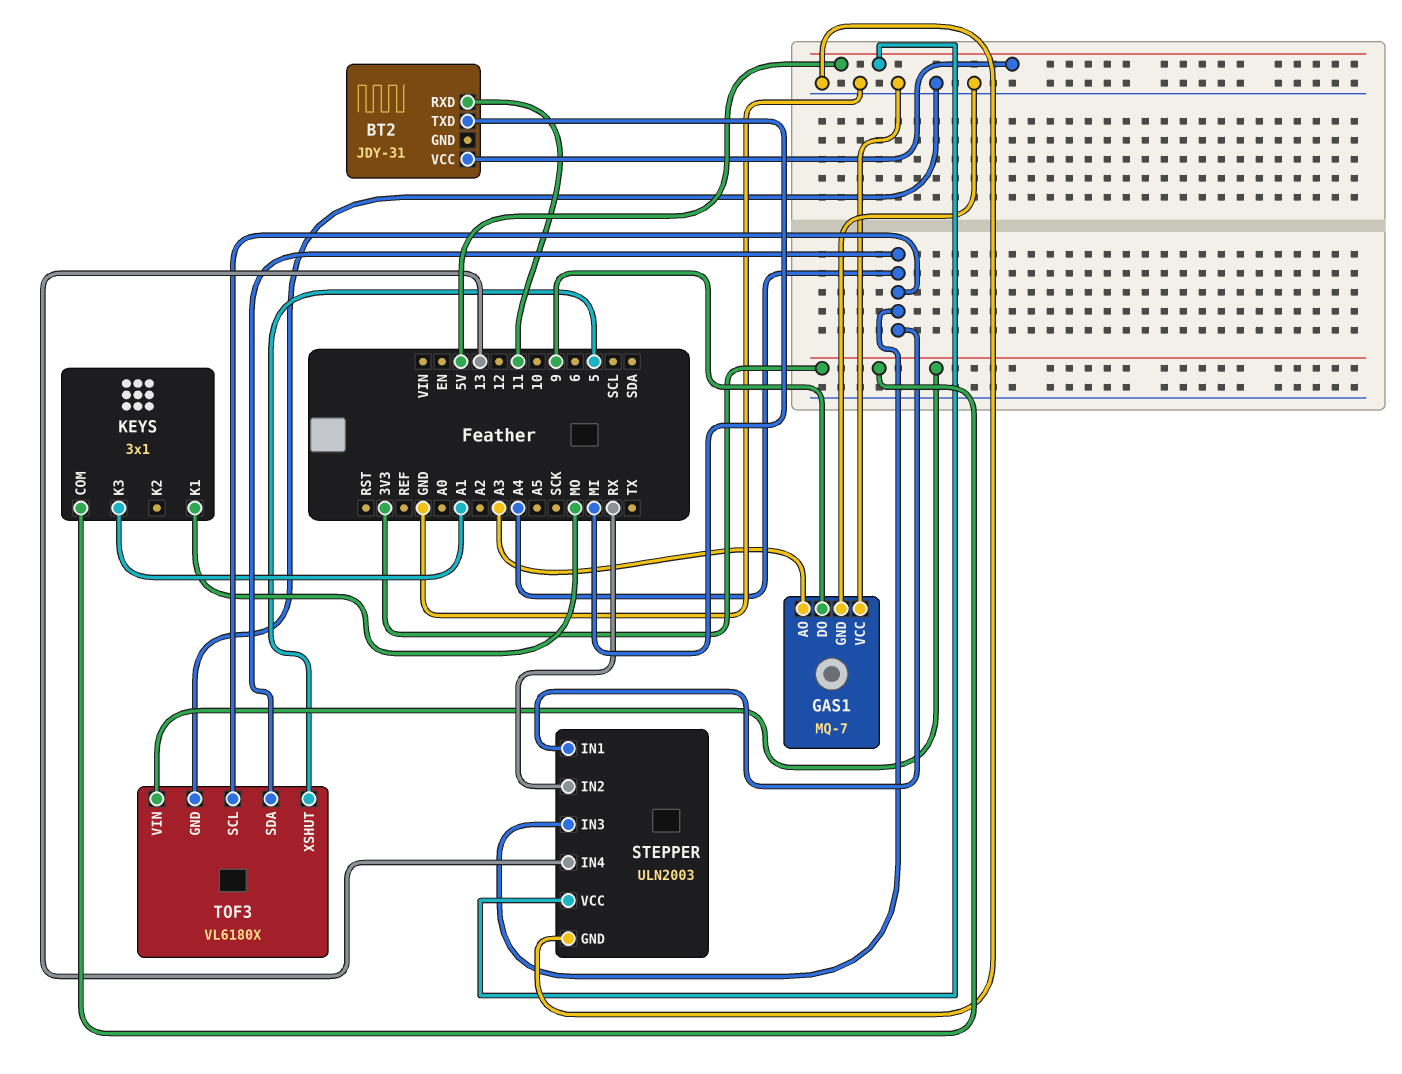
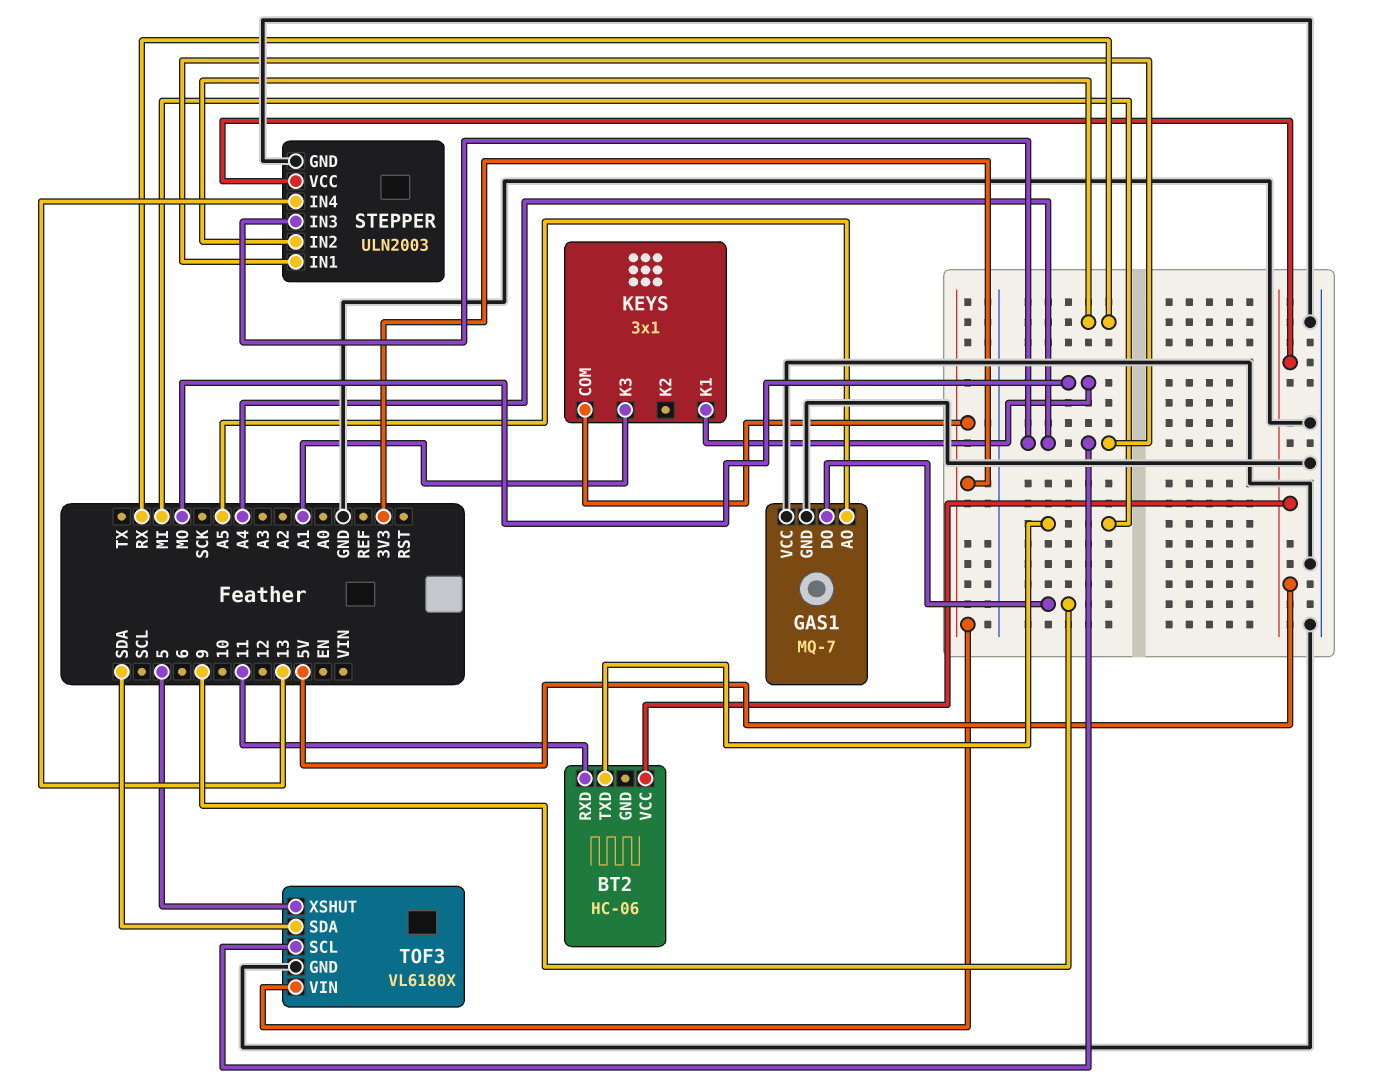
BT2: JDY-31 -> HC-06
GAS1 pin AO: A3 -> A5
TOF3 pin SDA: A4 -> SDA

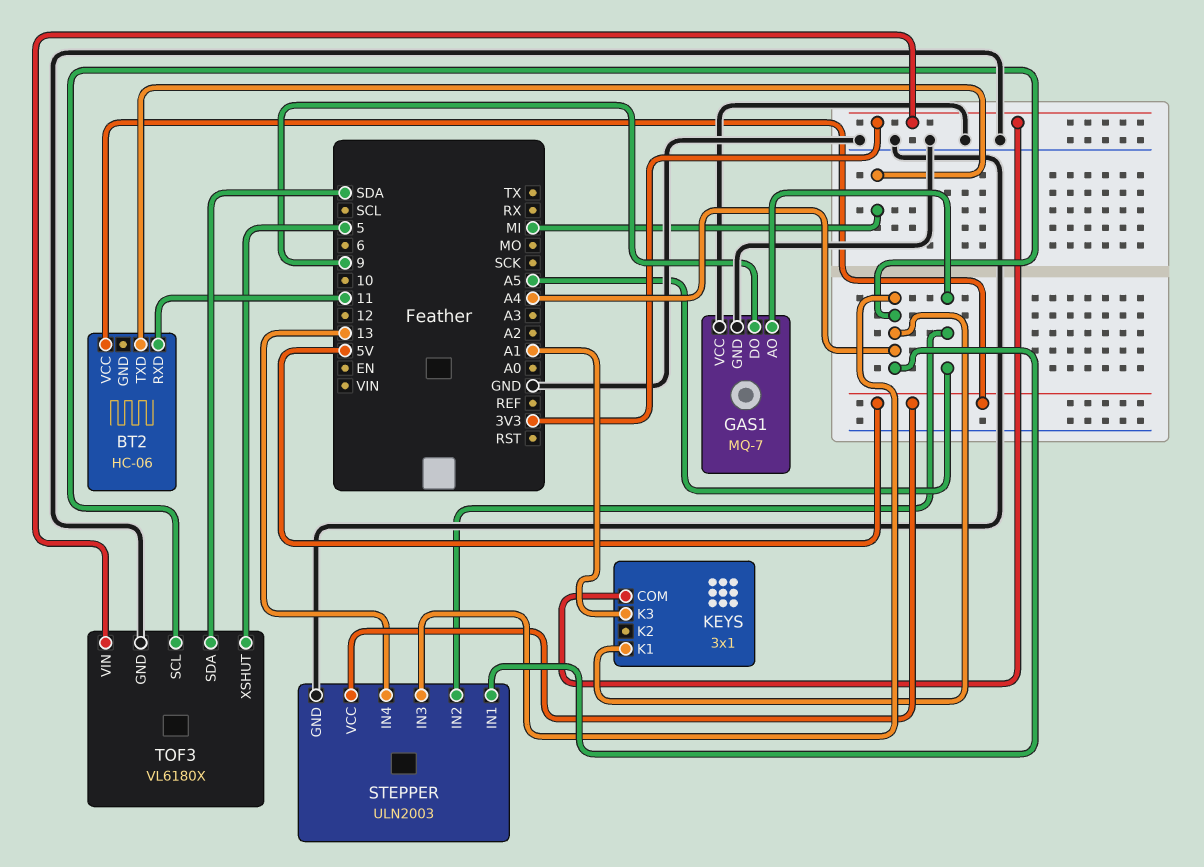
KEYS pin K1: MO -> A4
STEPPER pin IN2: RX -> A5

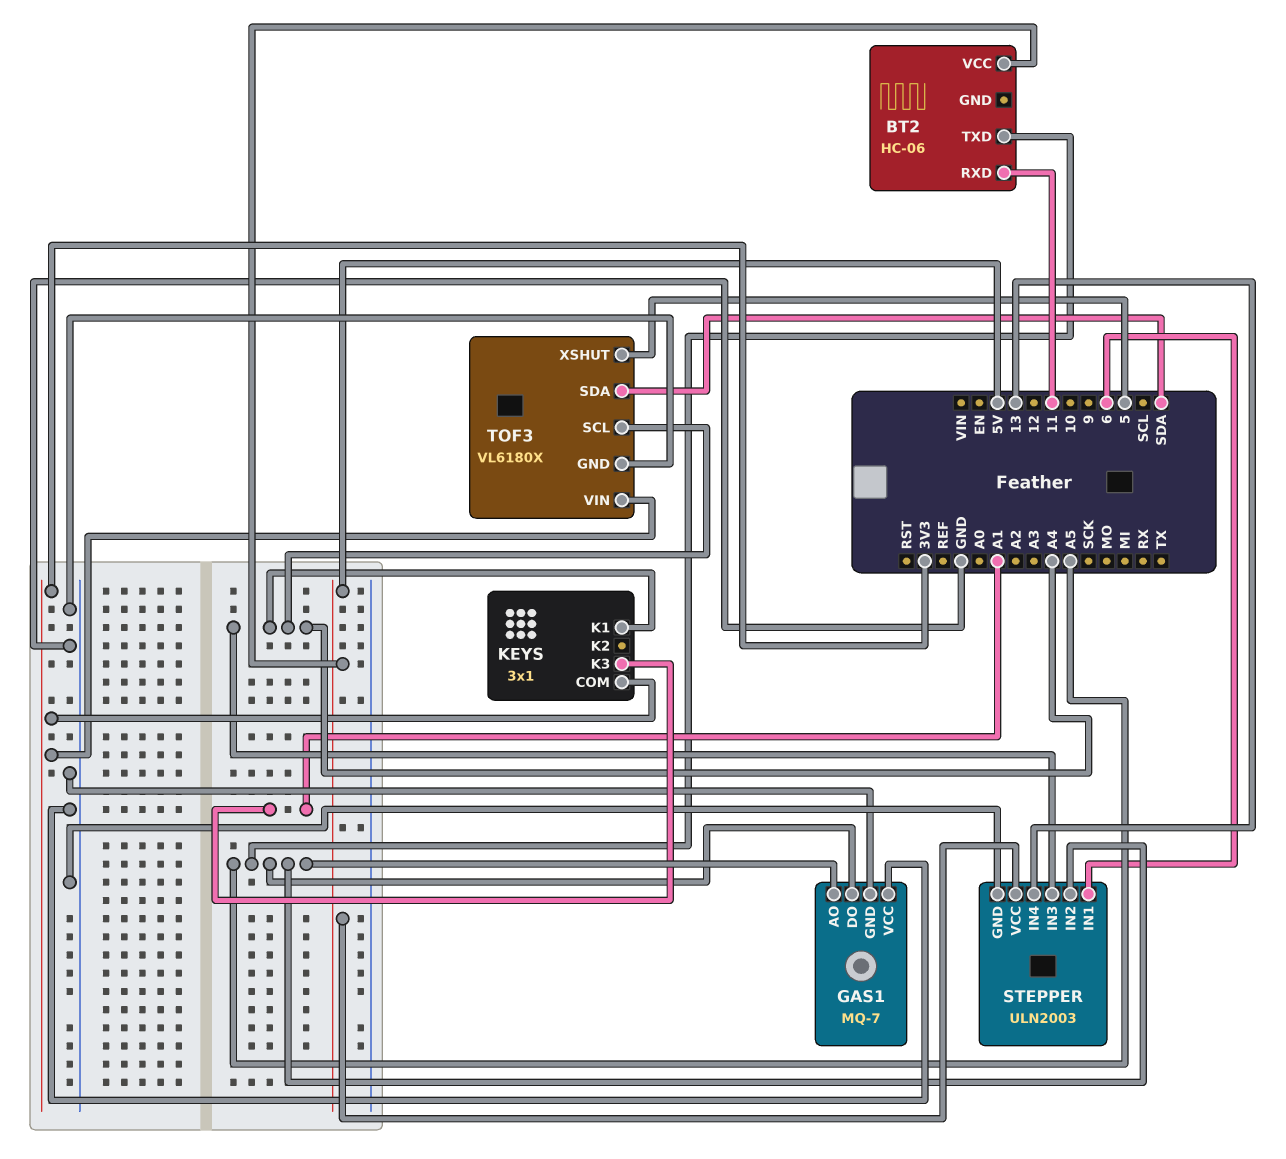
BT2 pin TXD: MI -> A5
GAS1 pin DO: 9 -> A5
STEPPER pin IN1: A4 -> 6

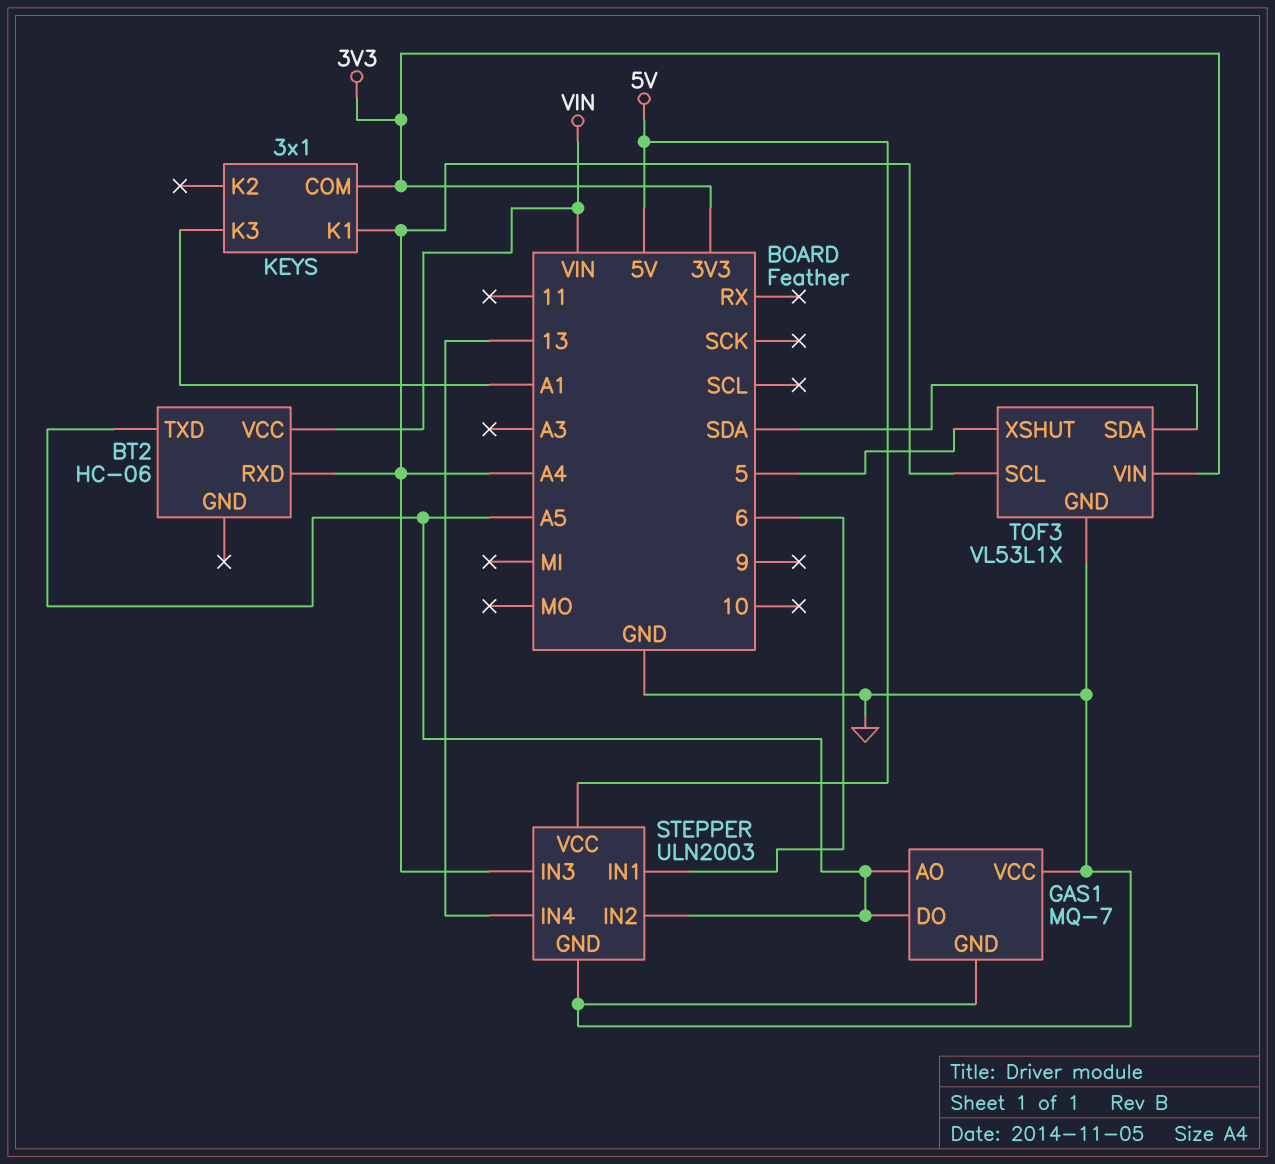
BT2 pin RXD: 11 -> A4
BT2 pin VCC: 5V -> VIN
TOF3: VL6180X -> VL53L1X

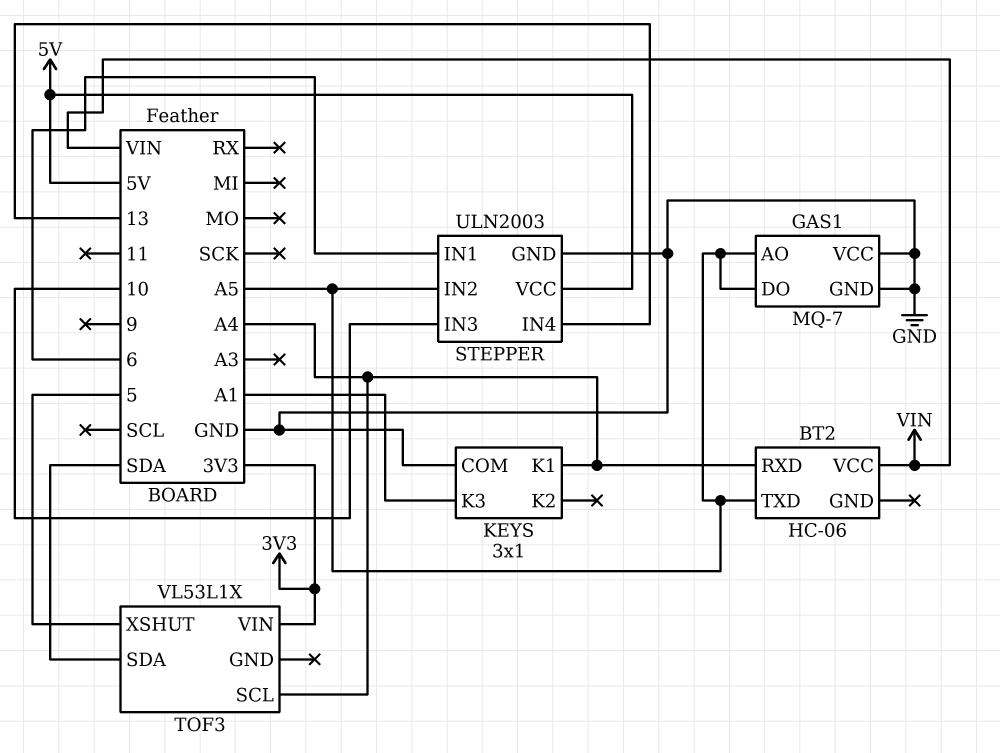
KEYS pin COM: 3V3 -> GND
STEPPER pin IN3: A4 -> 10
TOF3 pin GND: GND -> none

